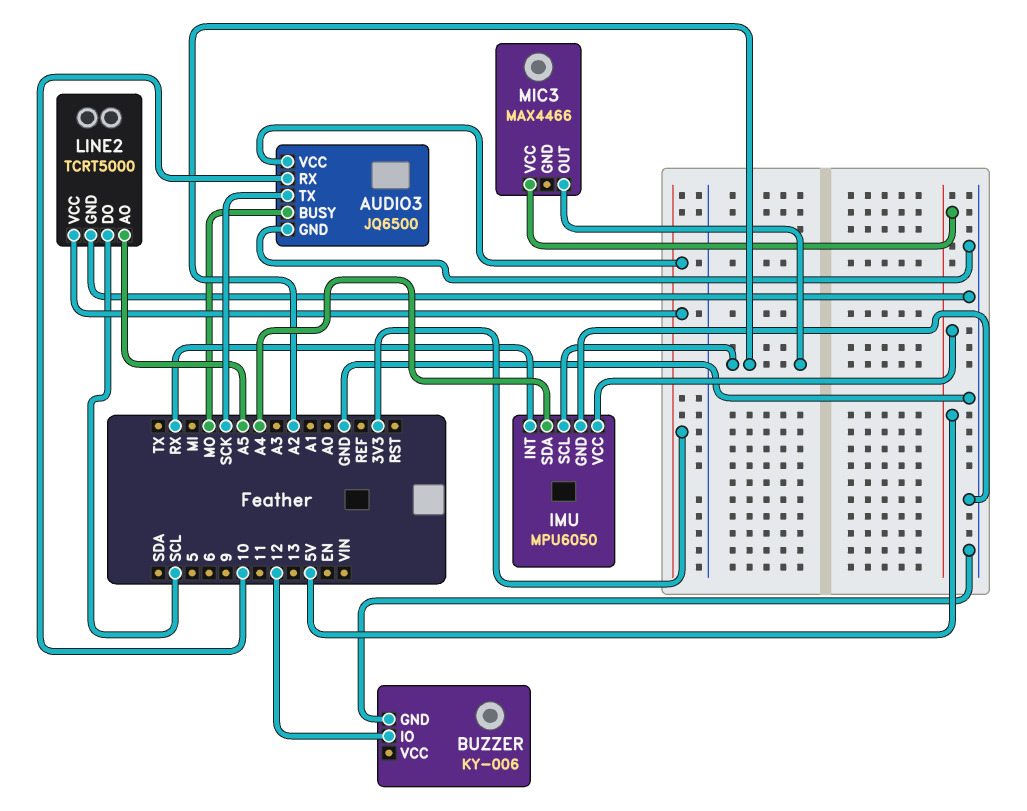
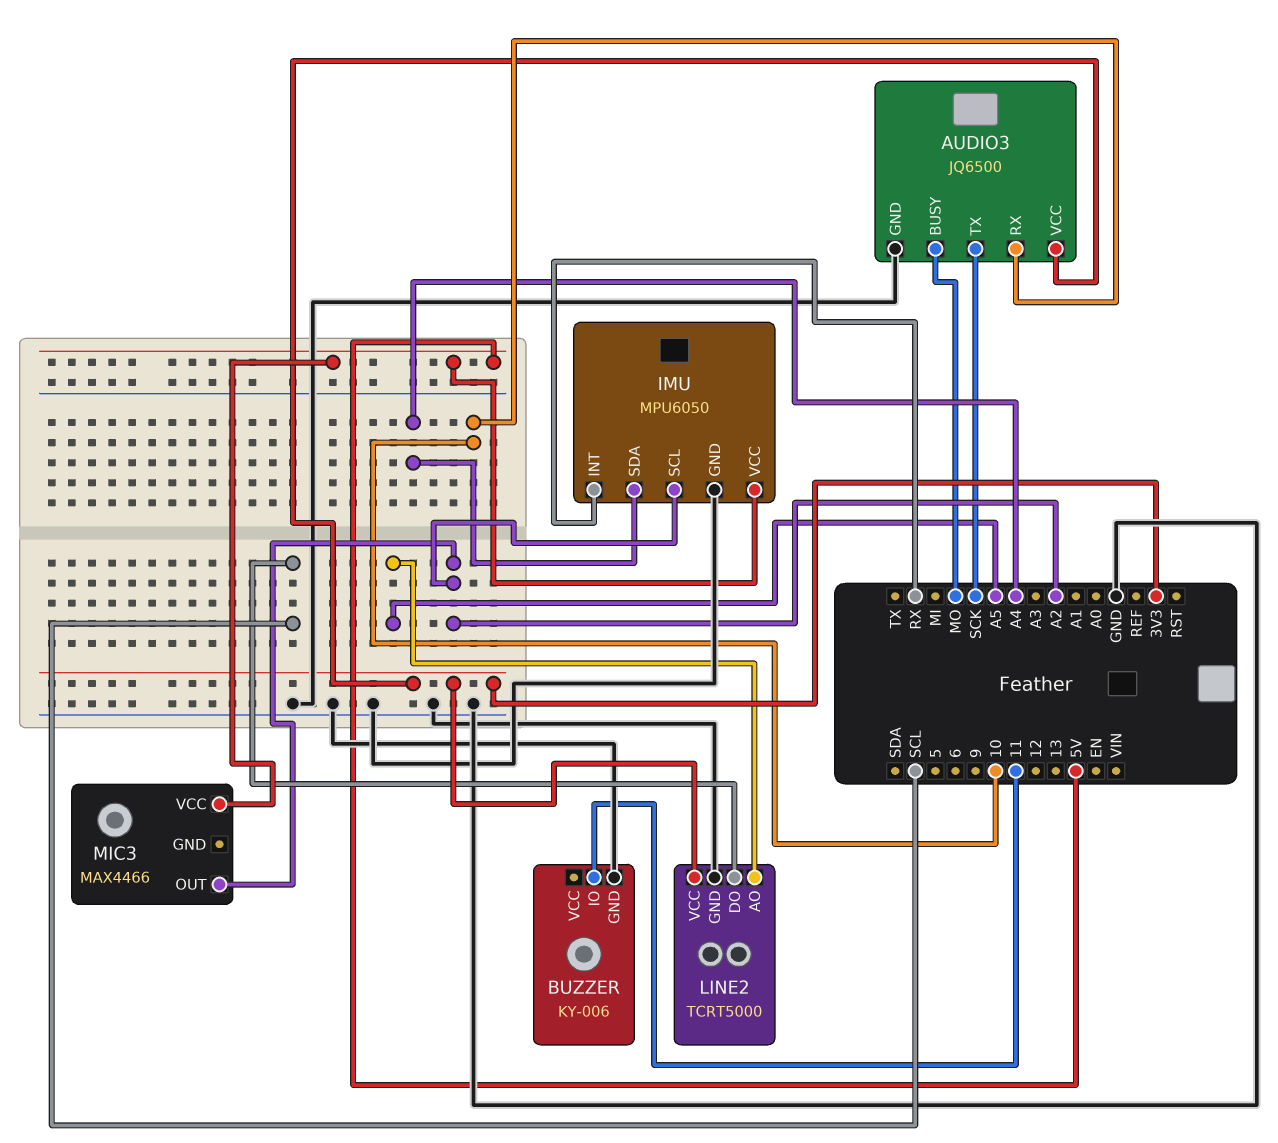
BUZZER pin IO: 12 -> 11

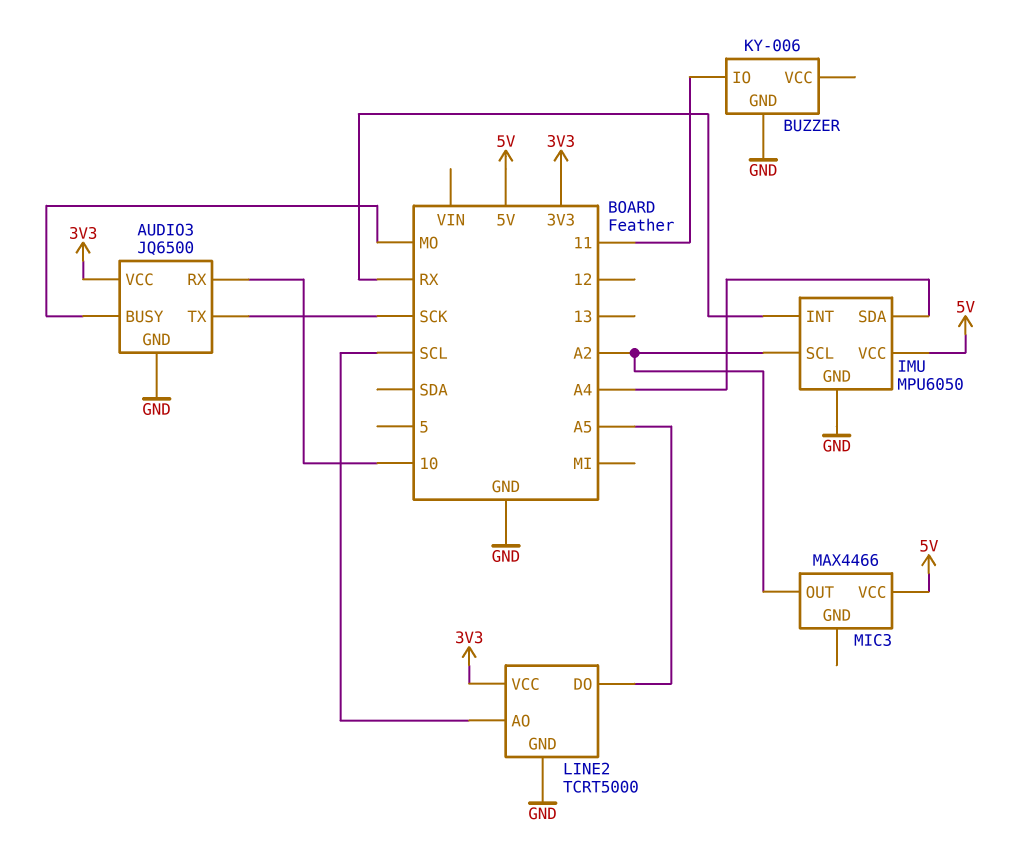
LINE2 pin AO: A5 -> SCL
LINE2 pin DO: SCL -> A5

